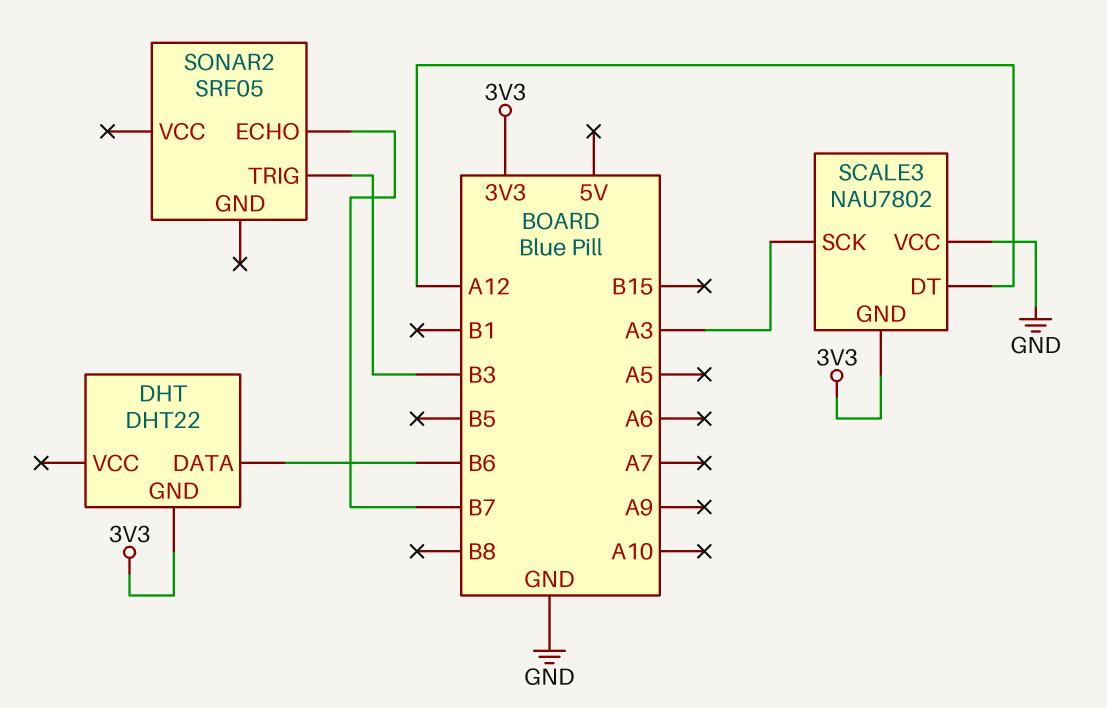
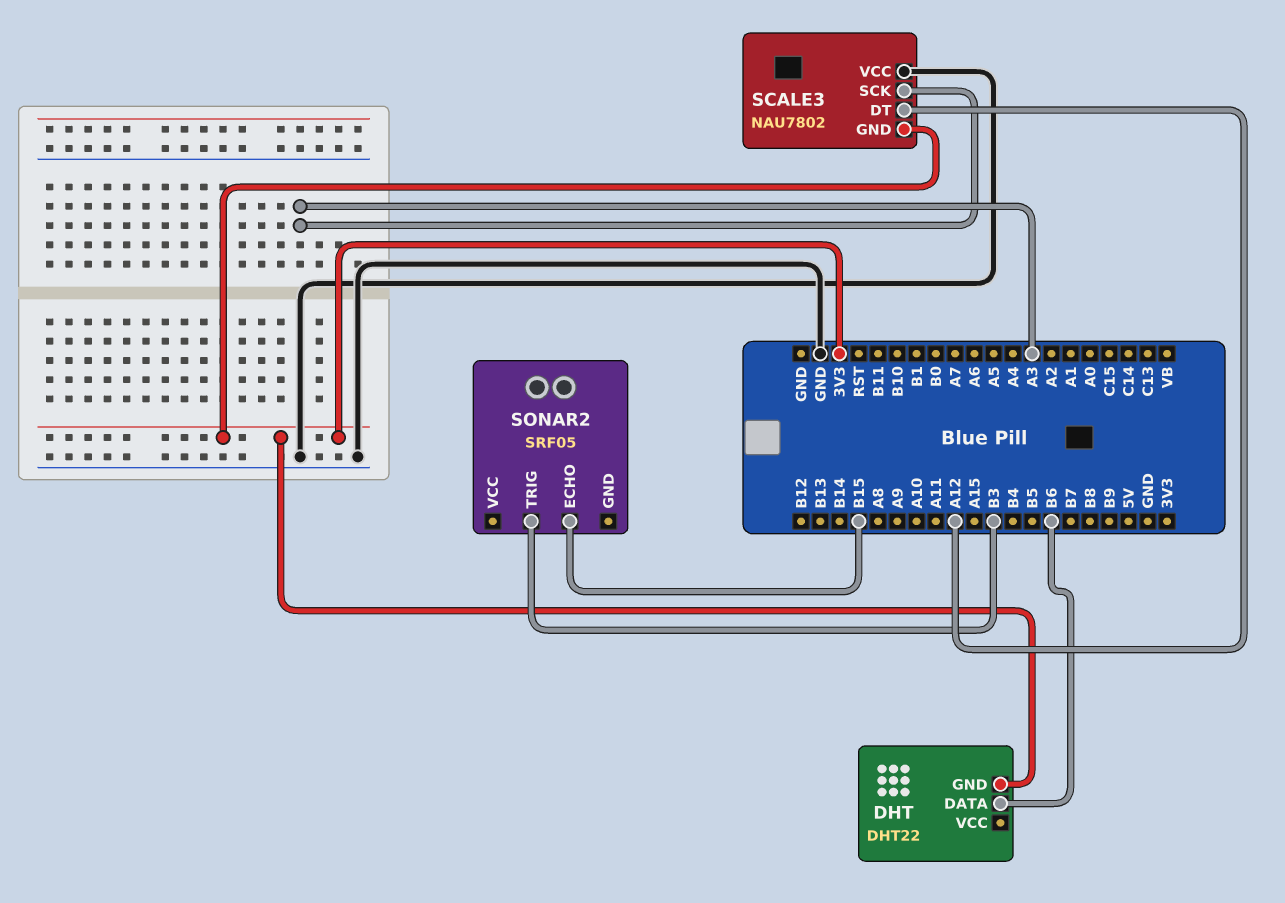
SONAR2 pin ECHO: B7 -> B15

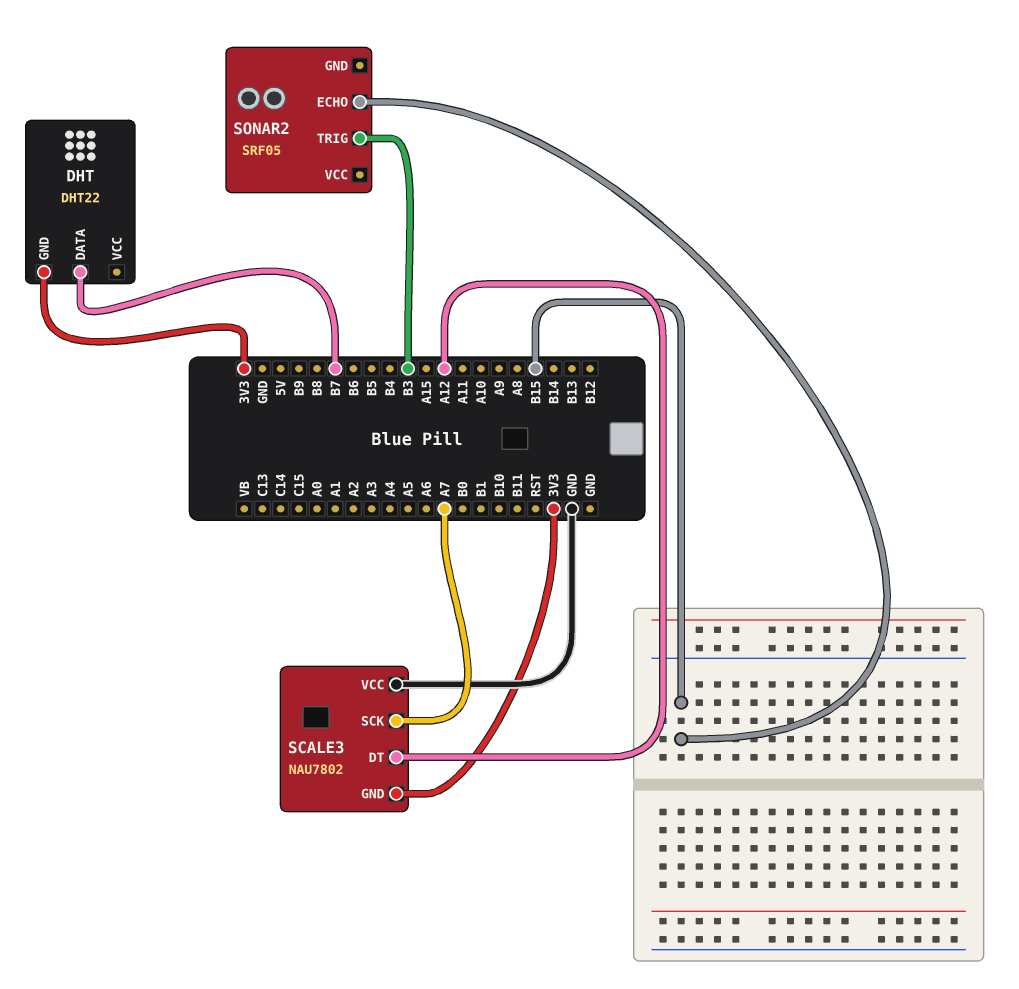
DHT pin DATA: B6 -> B7
SCALE3 pin SCK: A3 -> A7

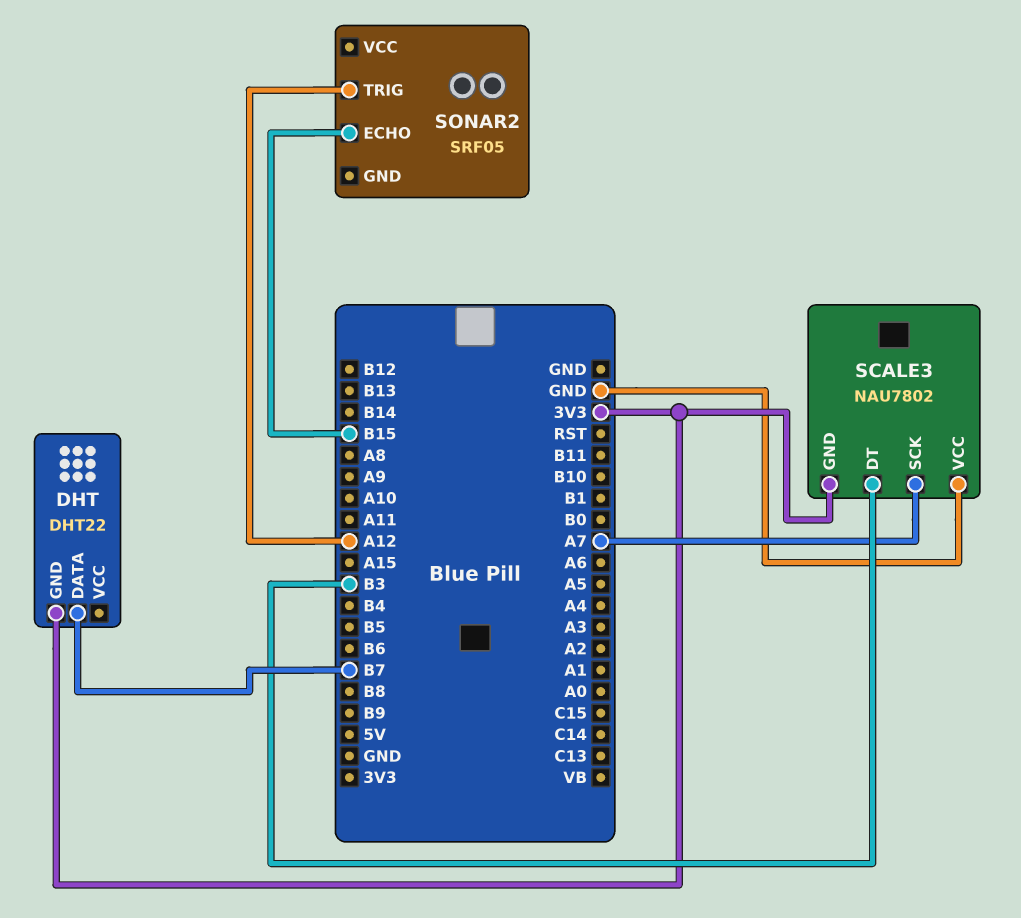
SCALE3 pin DT: A12 -> B3
SONAR2 pin TRIG: B3 -> A12

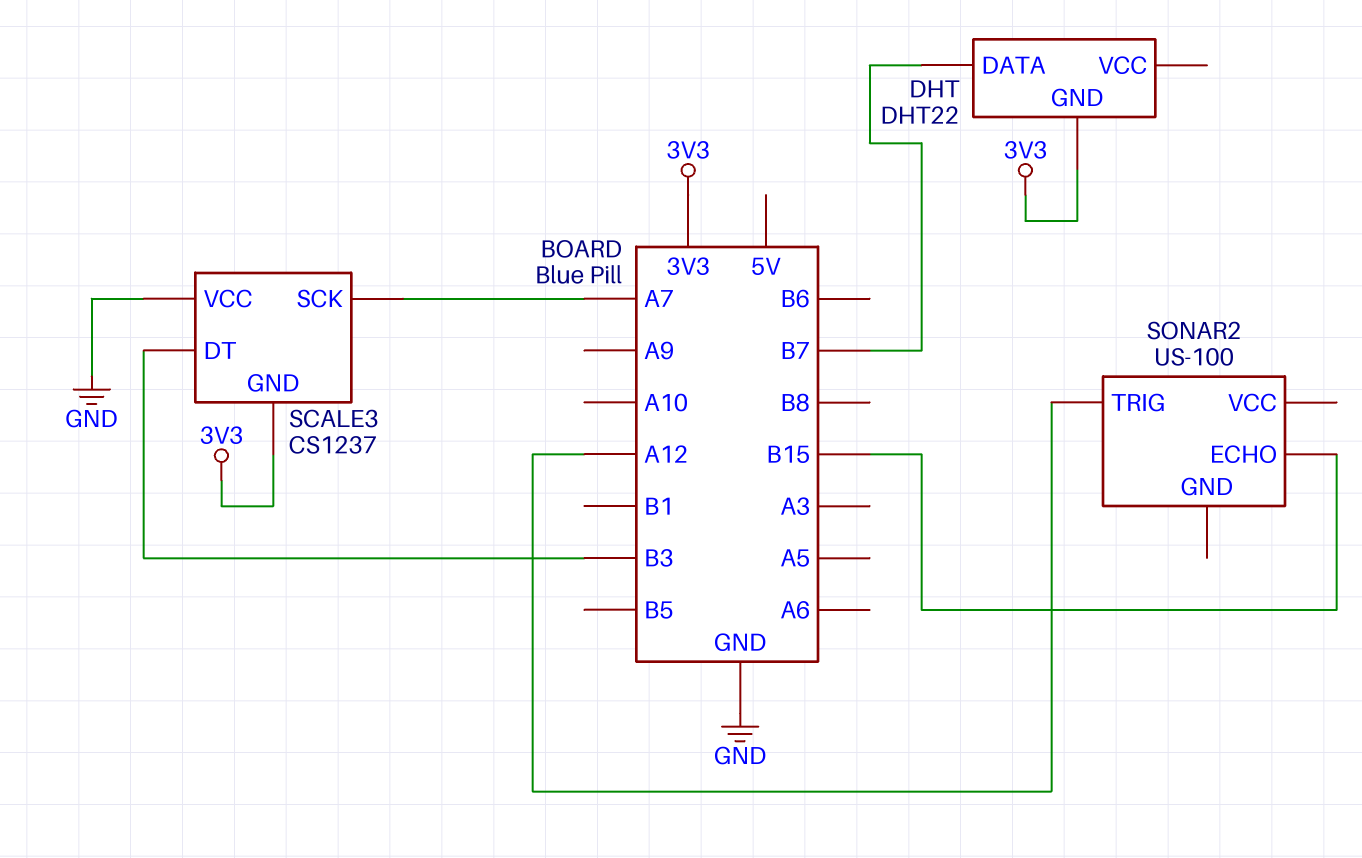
SCALE3: NAU7802 -> CS1237
SONAR2: SRF05 -> US-100

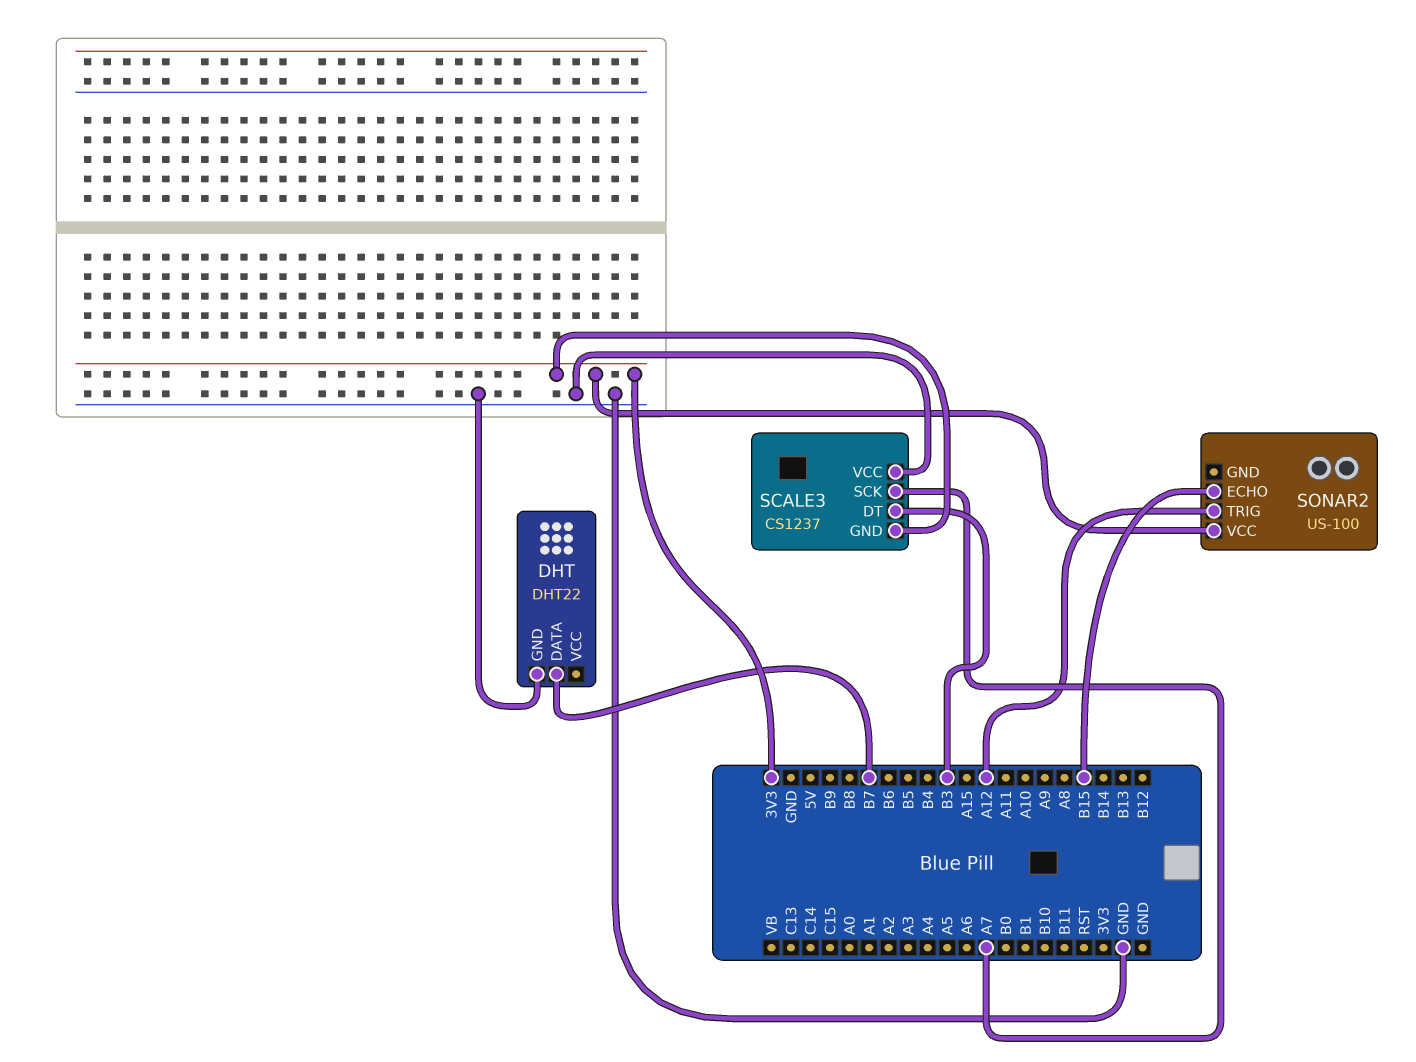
DHT pin GND: 3V3 -> GND
SONAR2 pin VCC: none -> 3V3

